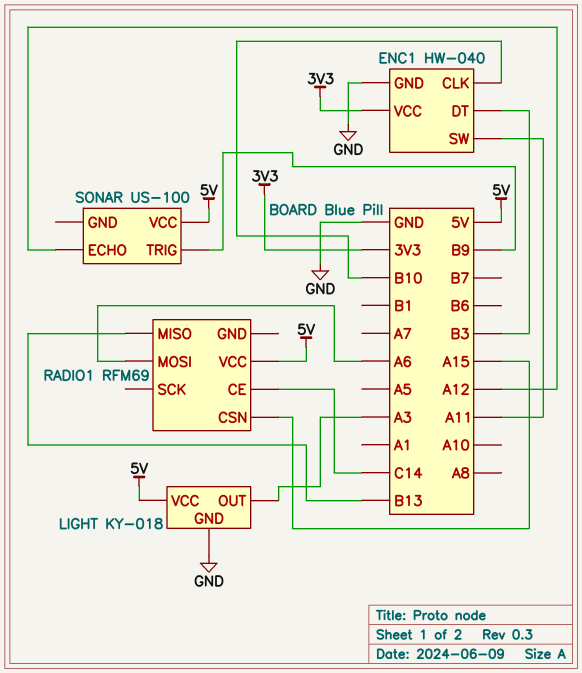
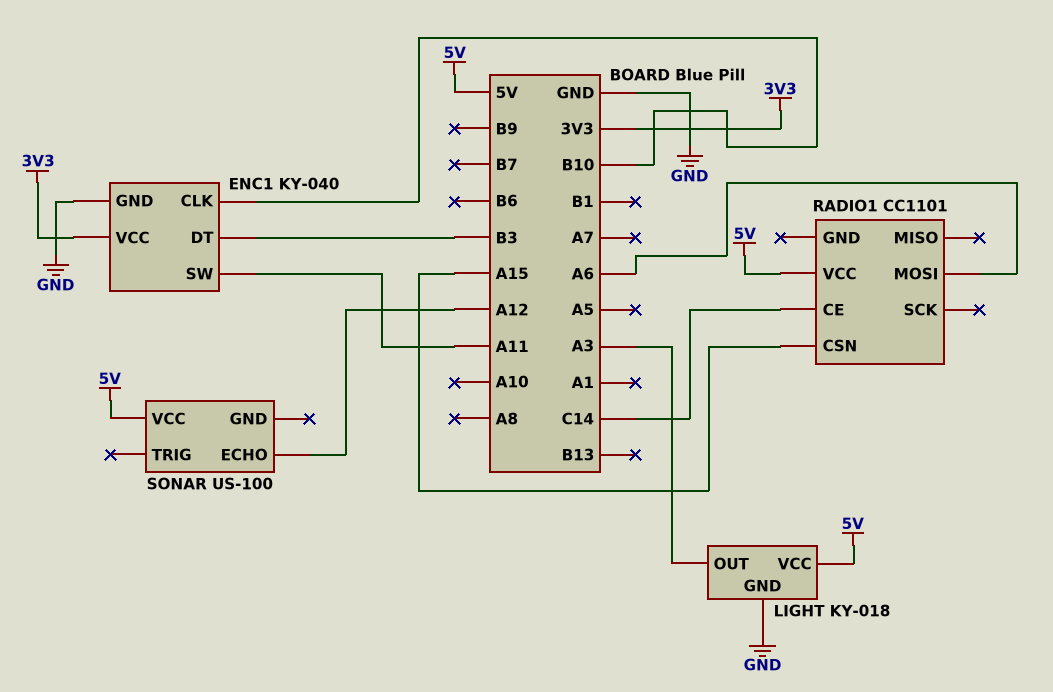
ENC1: HW-040 -> KY-040
RADIO1: RFM69 -> CC1101
RADIO1 pin MISO: B13 -> none
SONAR pin TRIG: B9 -> none

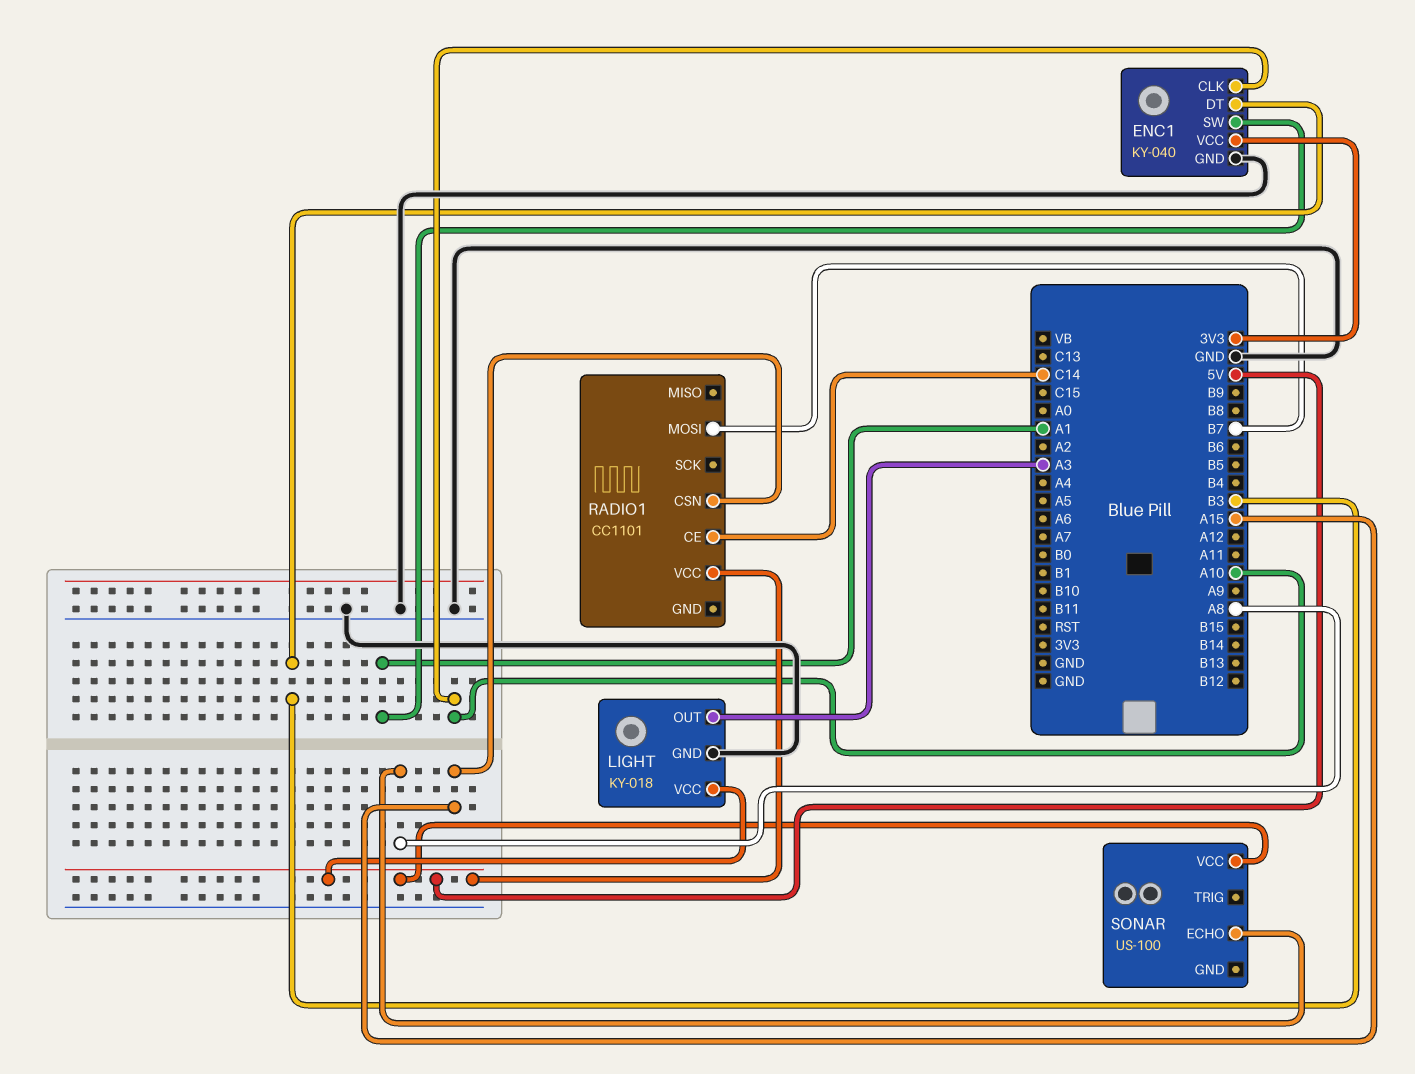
ENC1 pin CLK: B10 -> A10
ENC1 pin SW: A11 -> A1
RADIO1 pin MOSI: A6 -> B7
SONAR pin ECHO: A12 -> A8

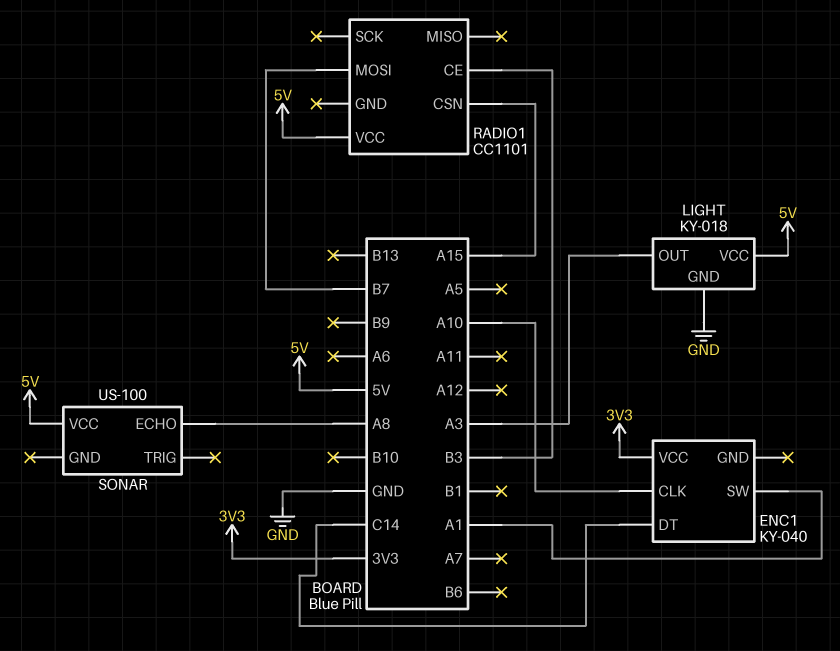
ENC1 pin DT: B3 -> C14
ENC1 pin GND: GND -> none
RADIO1 pin CE: C14 -> B3

